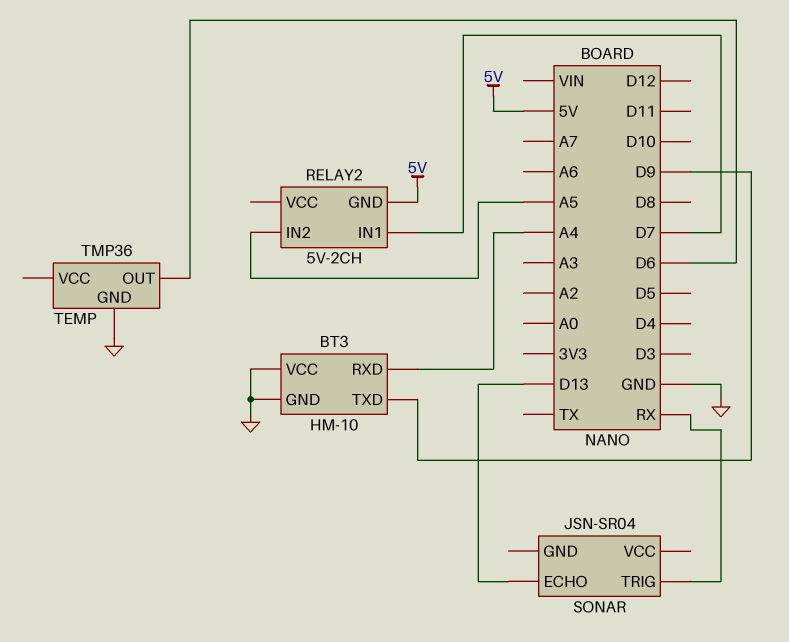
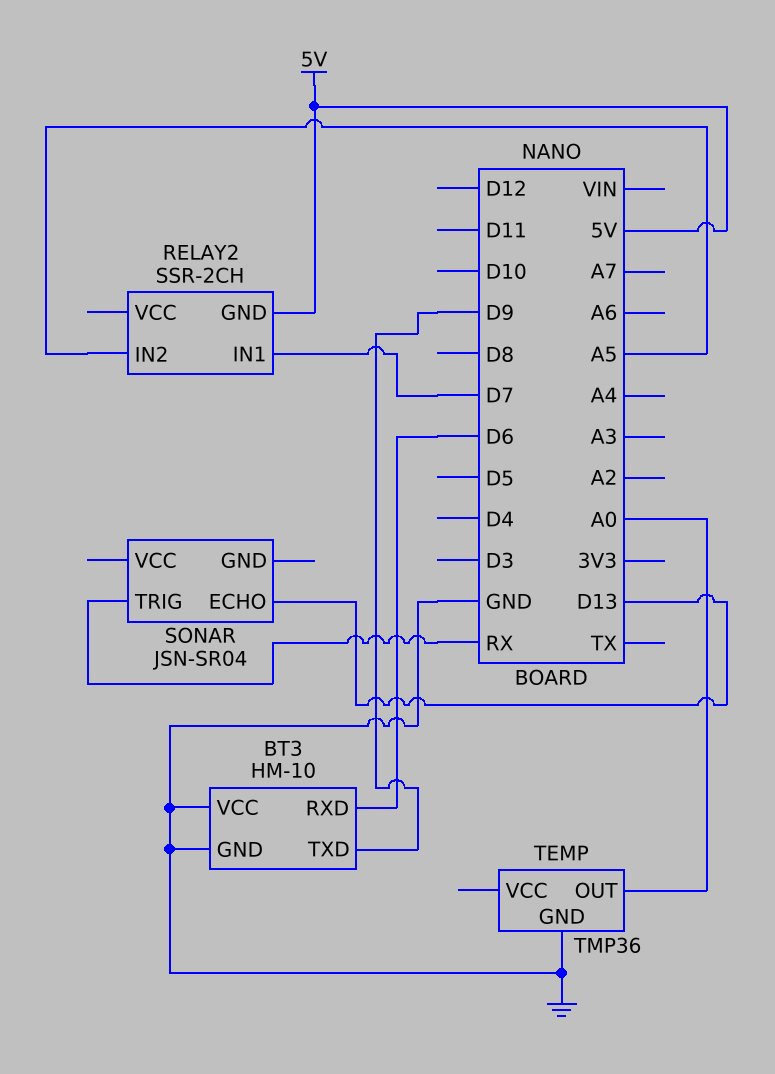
BT3 pin RXD: A4 -> D6
RELAY2: 5V-2CH -> SSR-2CH
TEMP pin OUT: D6 -> A0

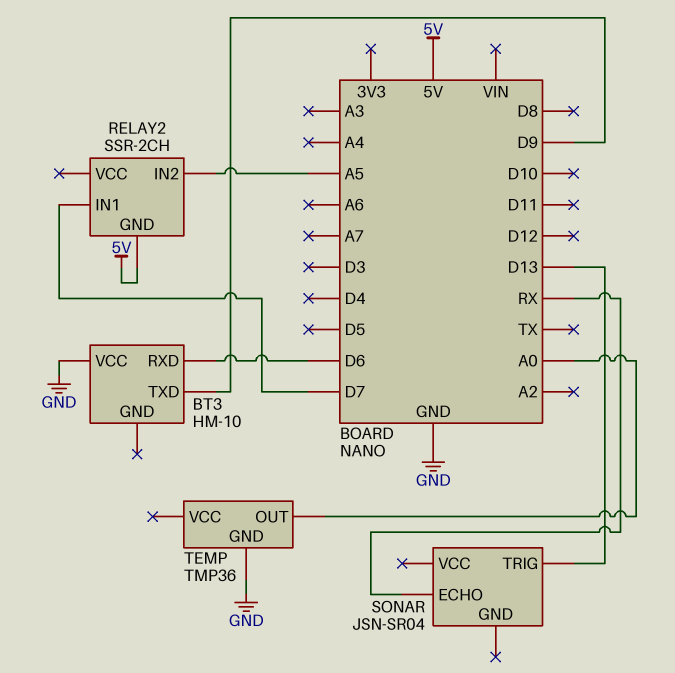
BT3 pin GND: GND -> none
SONAR pin ECHO: D13 -> RX
SONAR pin TRIG: RX -> D13

